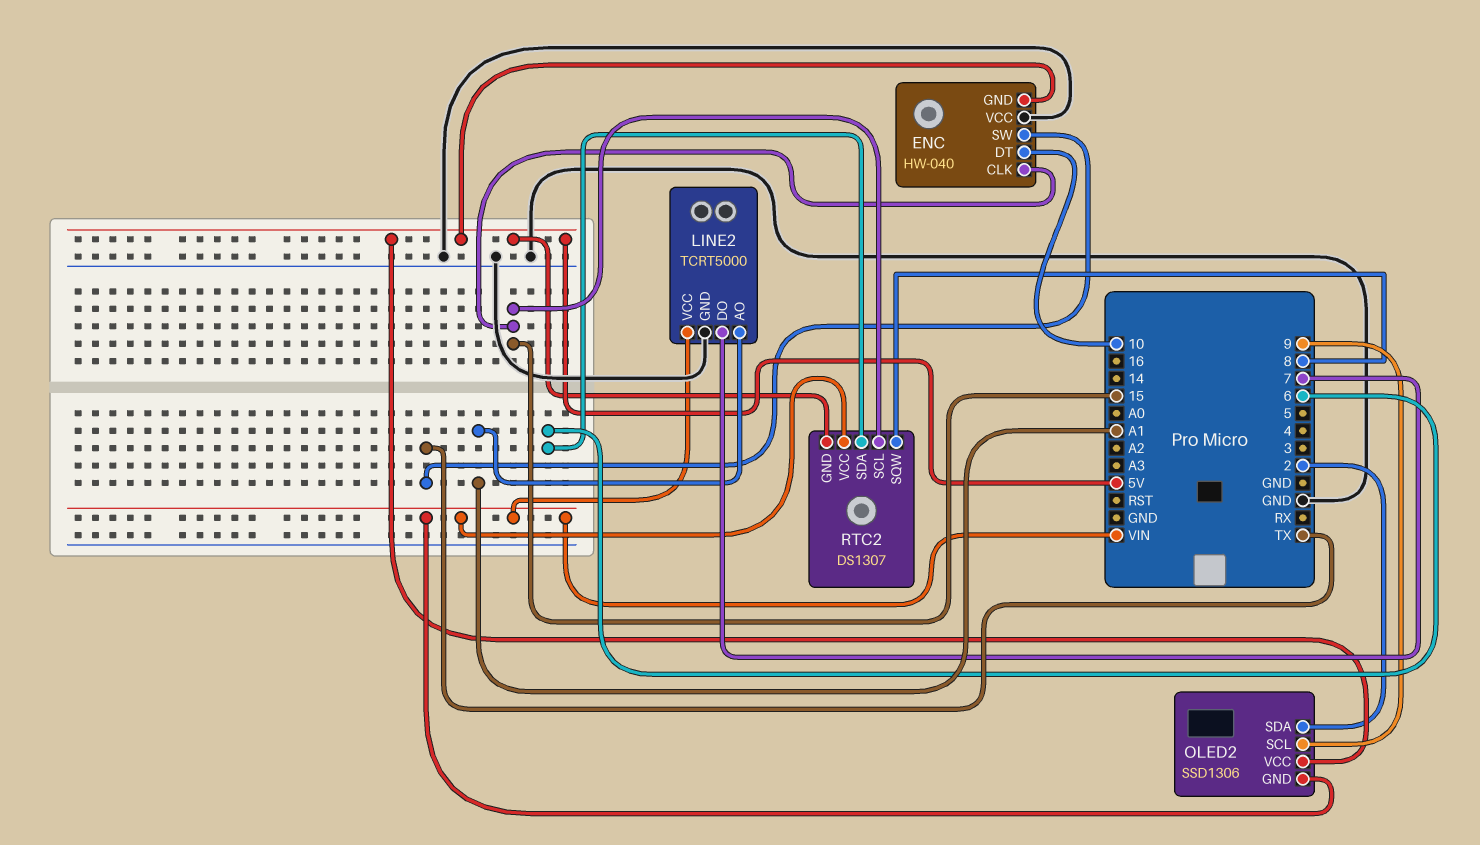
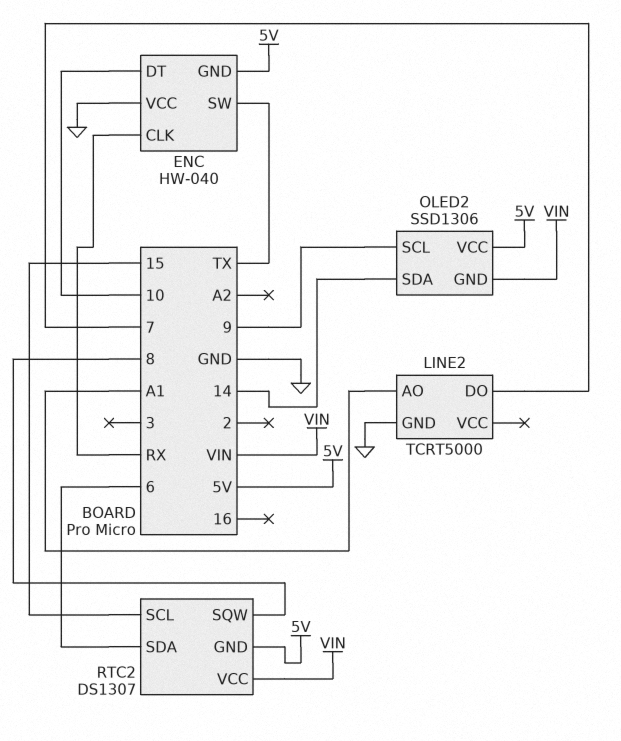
ENC pin CLK: 15 -> RX
LINE2 pin VCC: VIN -> none
OLED2 pin SDA: 2 -> 14

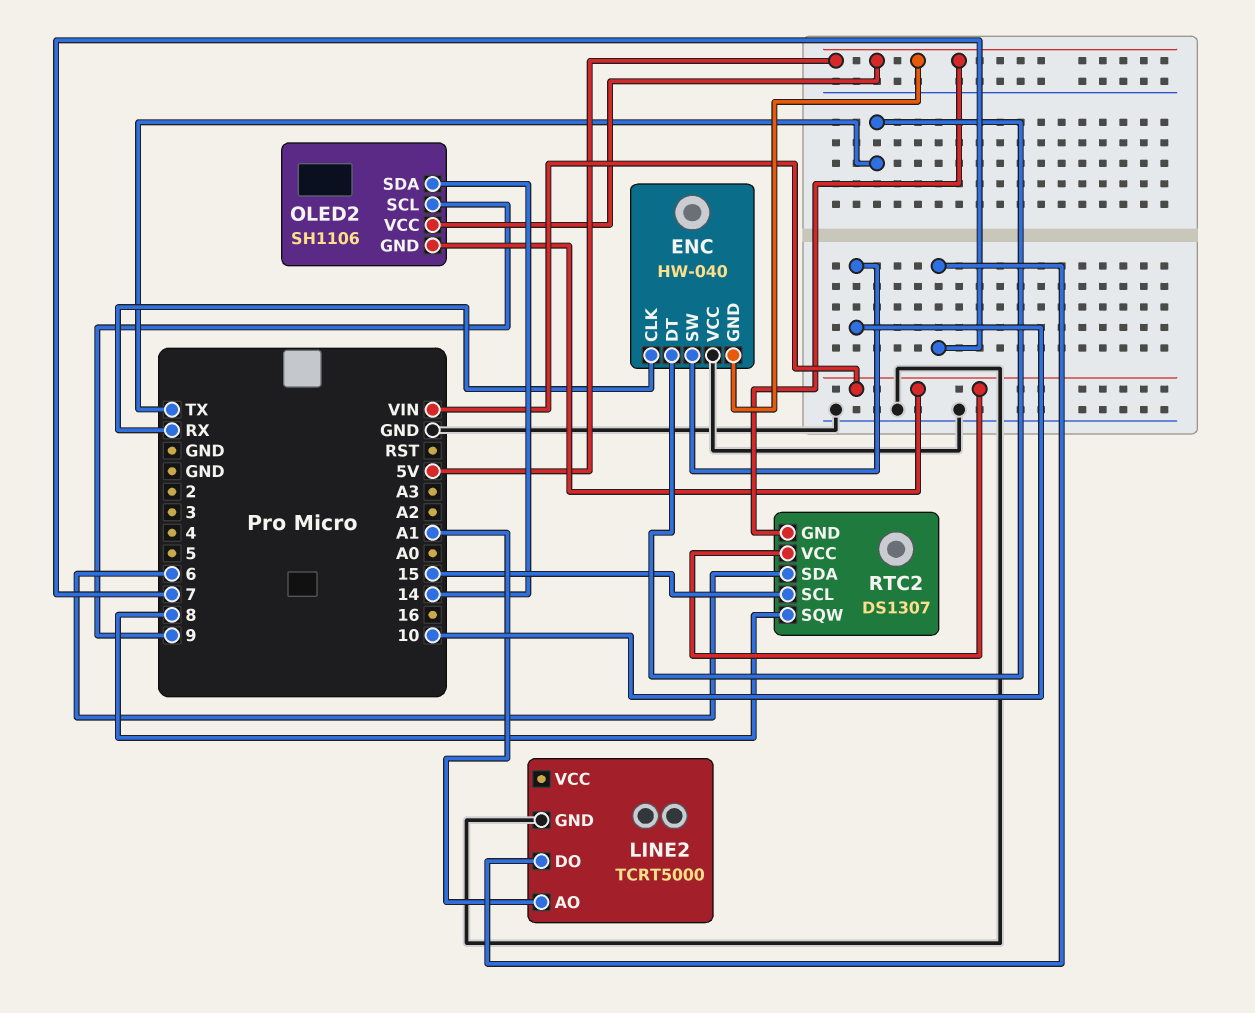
ENC pin DT: 10 -> TX
ENC pin SW: TX -> 10
OLED2: SSD1306 -> SH1106

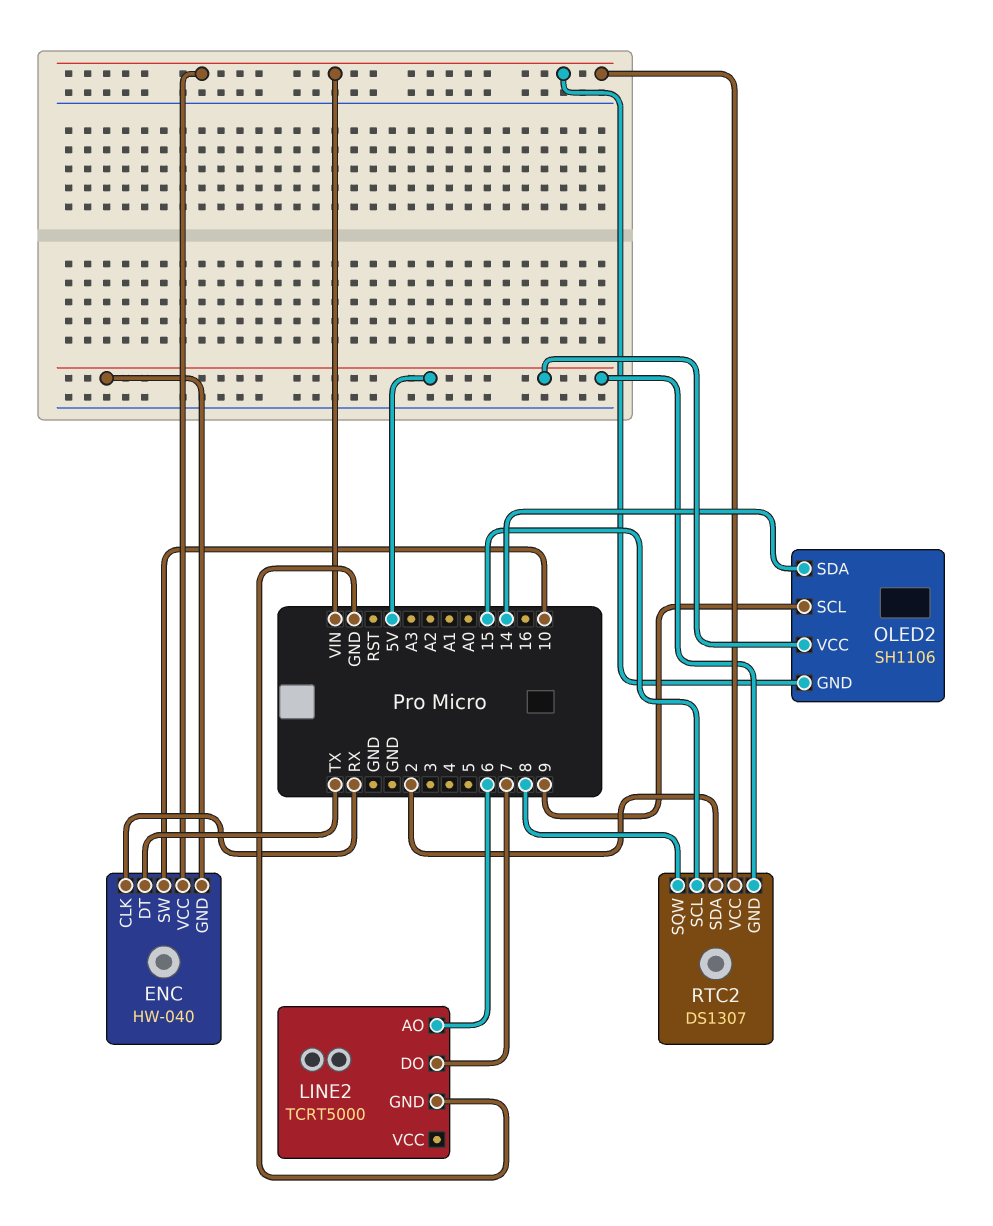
ENC pin VCC: GND -> VIN
LINE2 pin AO: A1 -> 6
RTC2 pin SDA: 6 -> 2

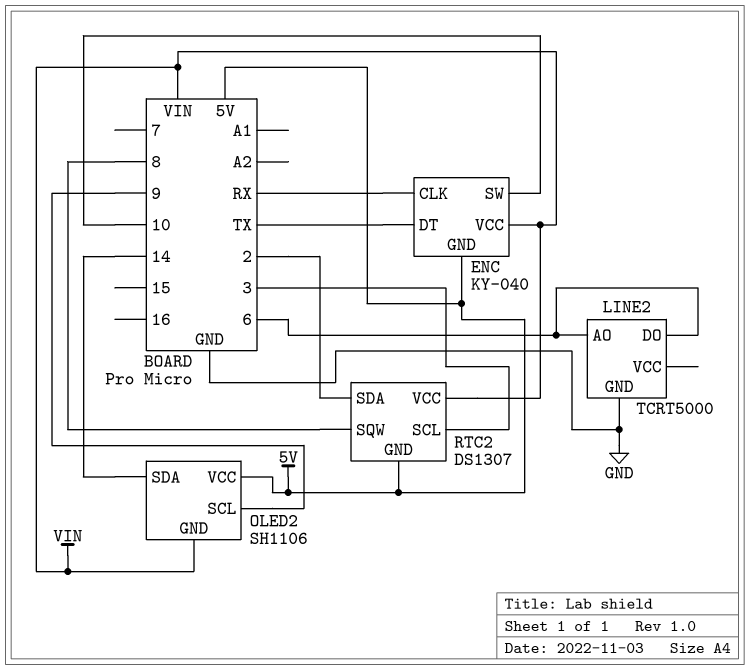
ENC: HW-040 -> KY-040
LINE2 pin DO: 7 -> 6
RTC2 pin SCL: 15 -> 3

